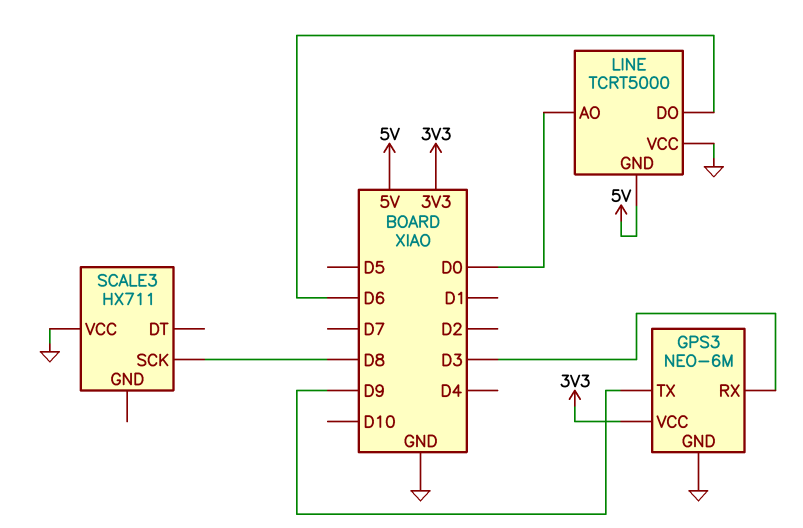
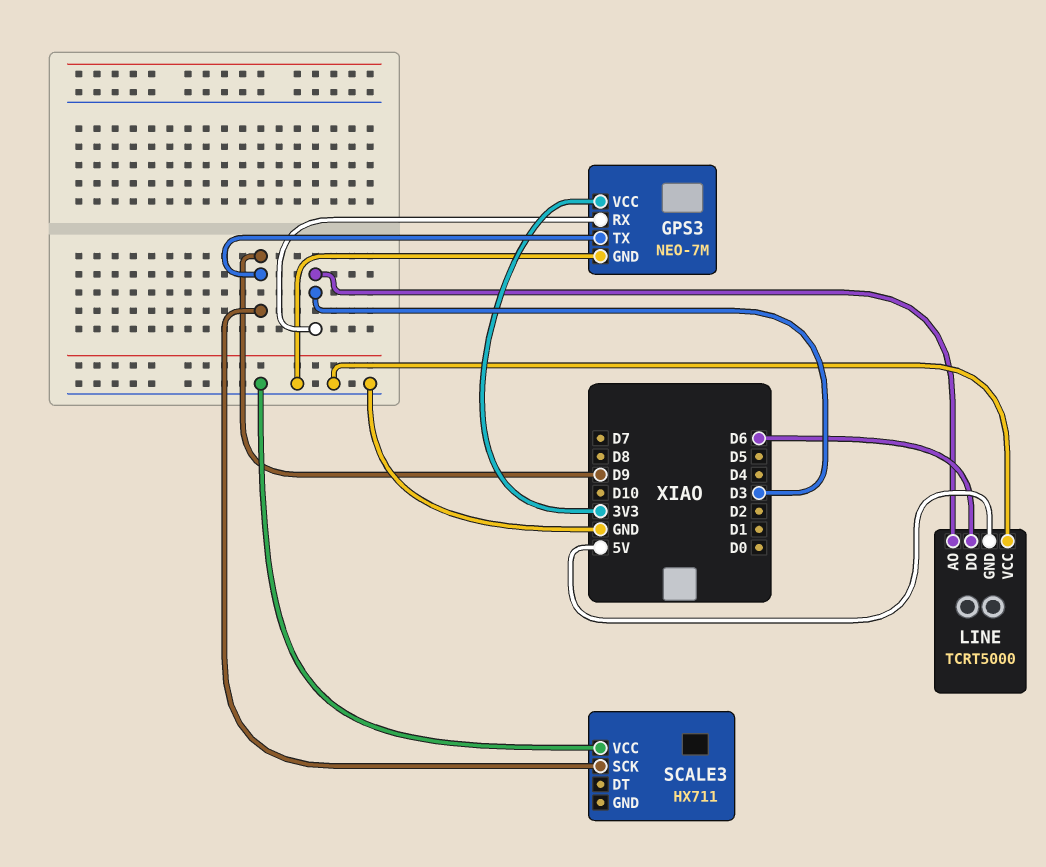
GPS3: NEO-6M -> NEO-7M
LINE pin AO: D0 -> D3
SCALE3 pin SCK: D8 -> D9

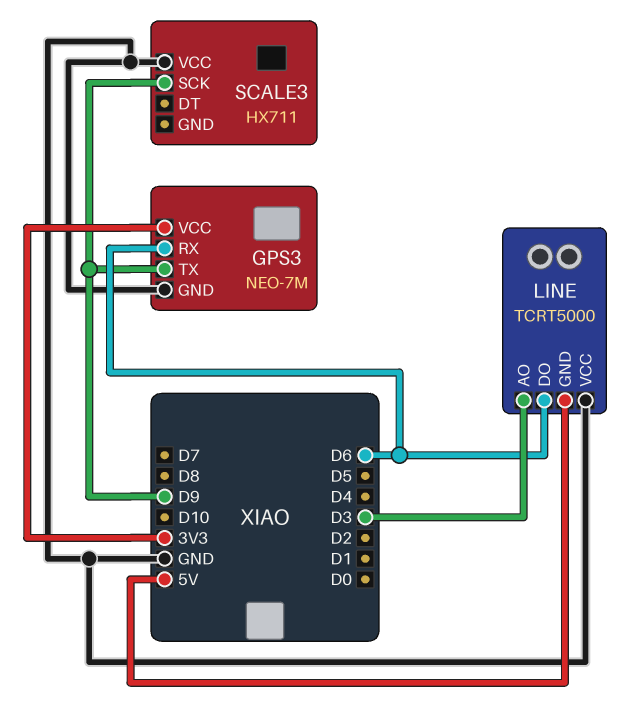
GPS3 pin RX: D3 -> D6

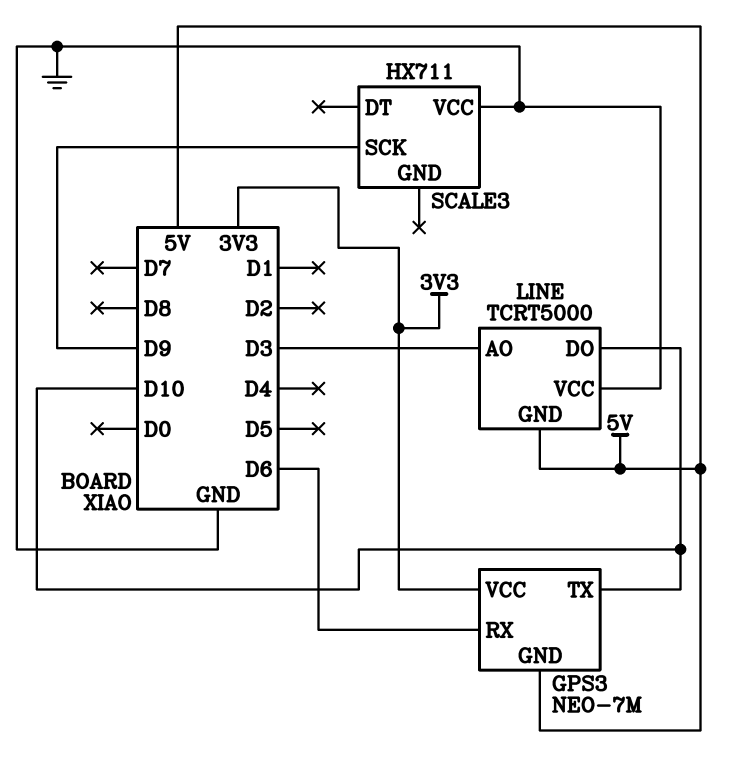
GPS3 pin GND: GND -> 5V
GPS3 pin TX: D9 -> D10
LINE pin DO: D6 -> D10

